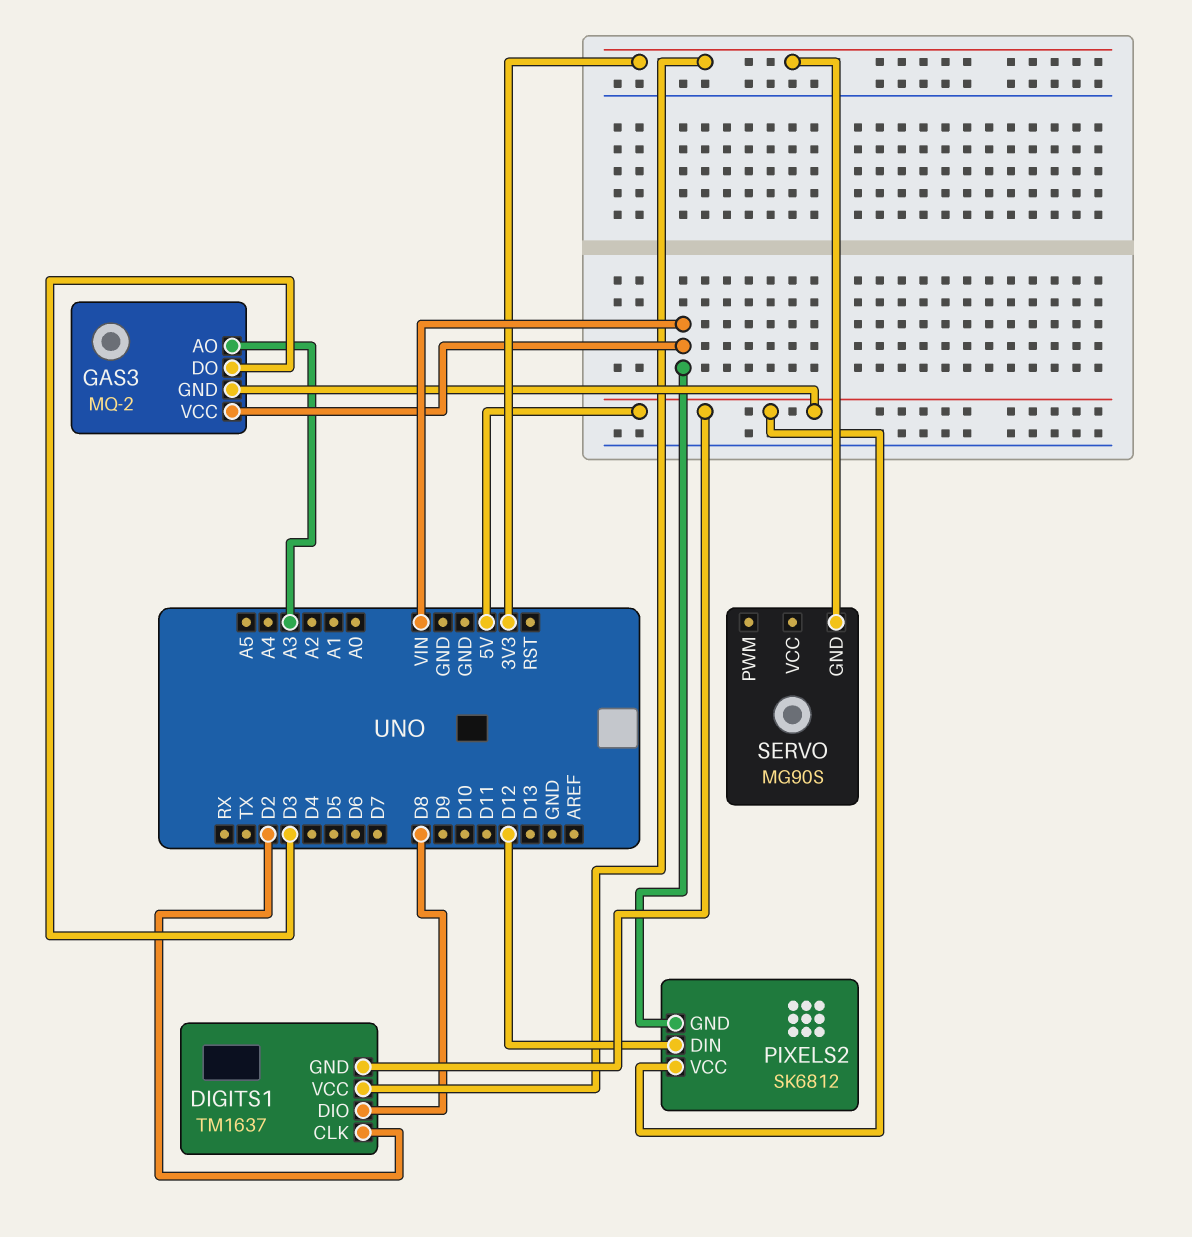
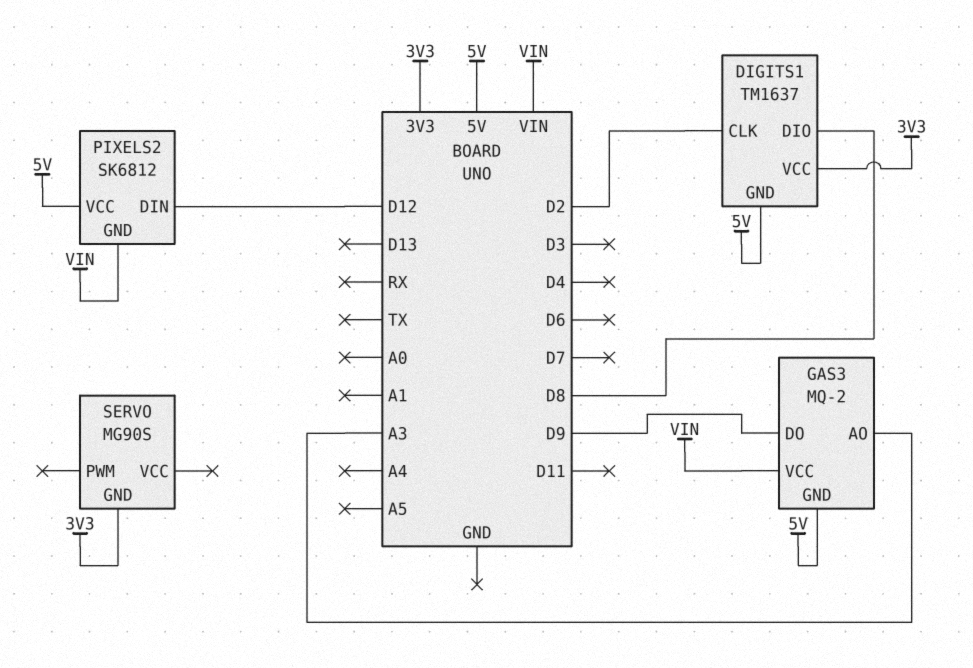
GAS3 pin DO: D3 -> D9

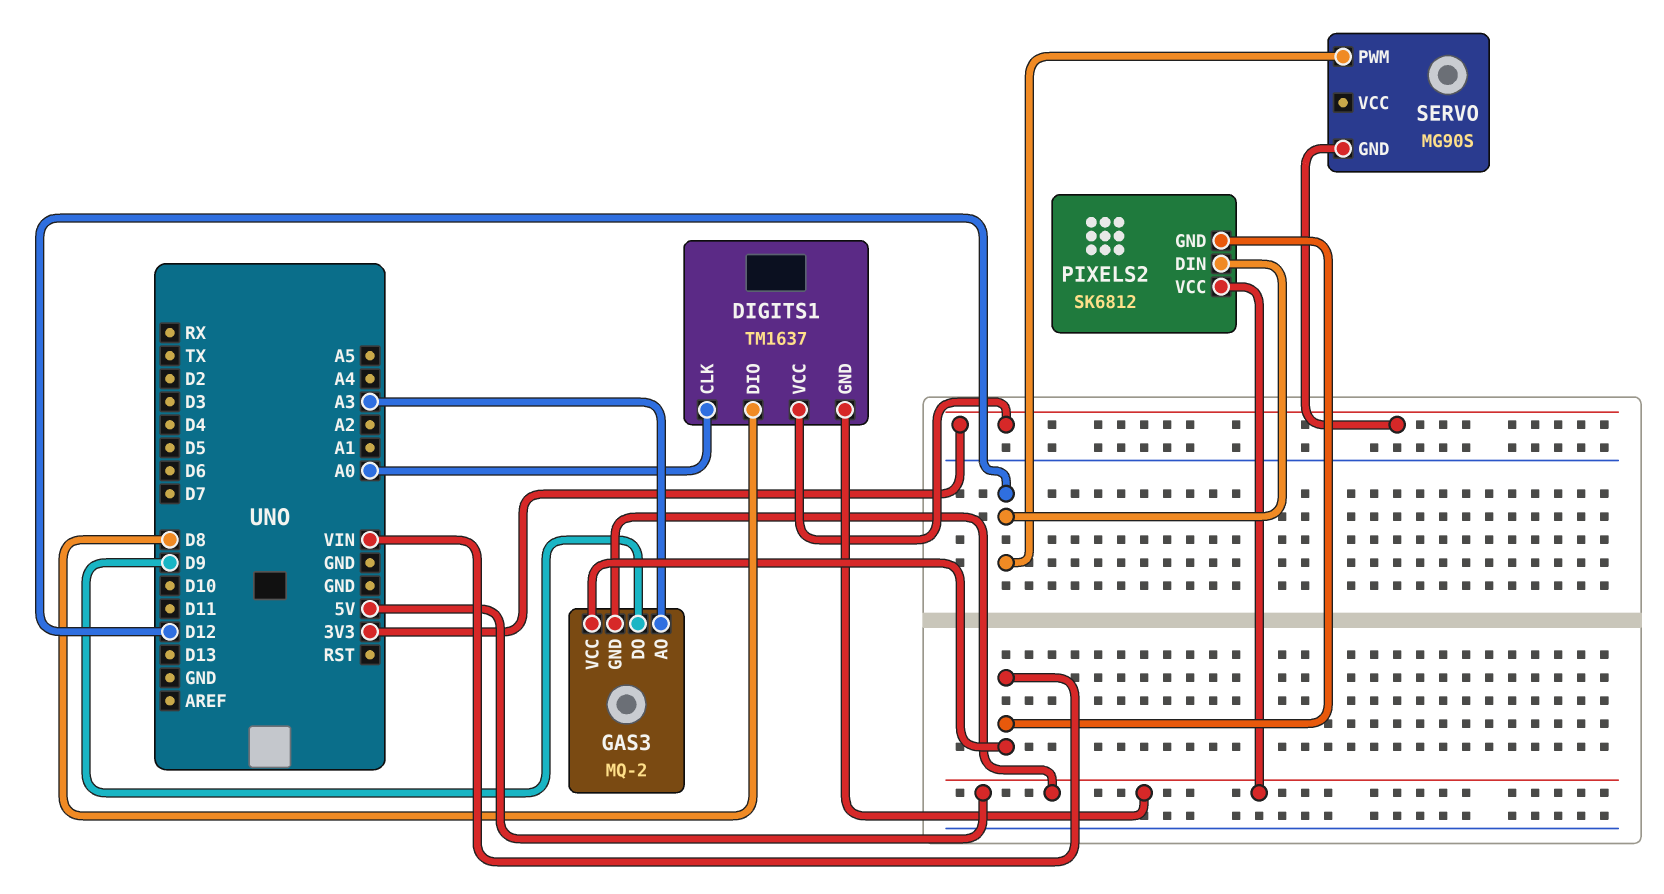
DIGITS1 pin CLK: D2 -> A0
SERVO pin PWM: none -> D12

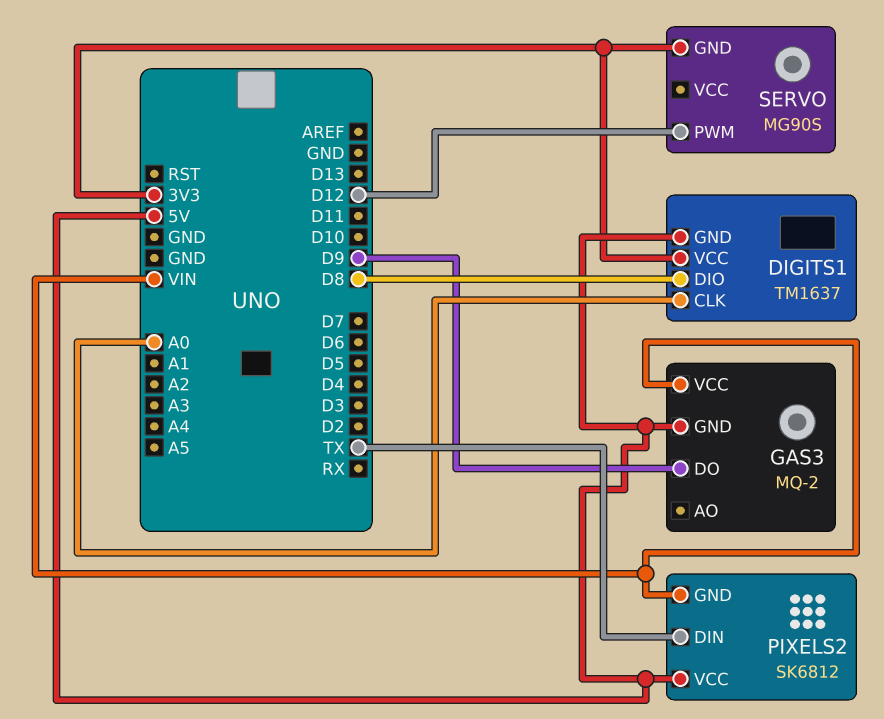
GAS3 pin AO: A3 -> none
PIXELS2 pin DIN: D12 -> TX

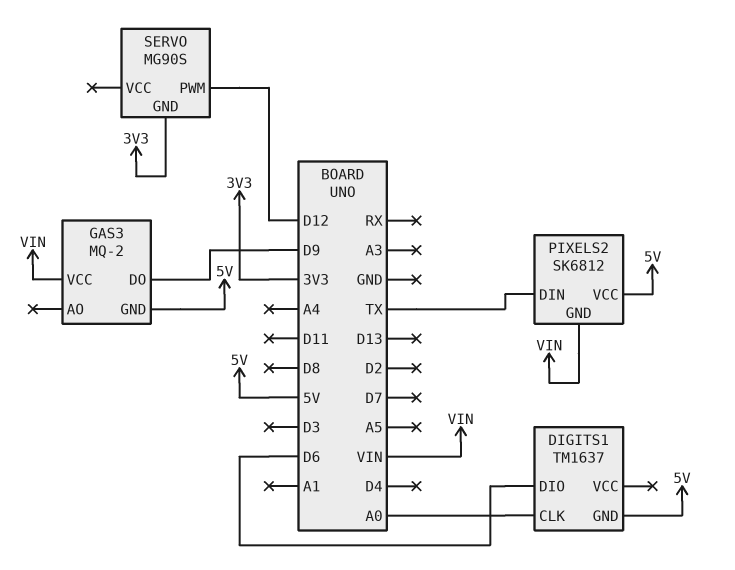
DIGITS1 pin DIO: D8 -> D6
DIGITS1 pin VCC: 3V3 -> none

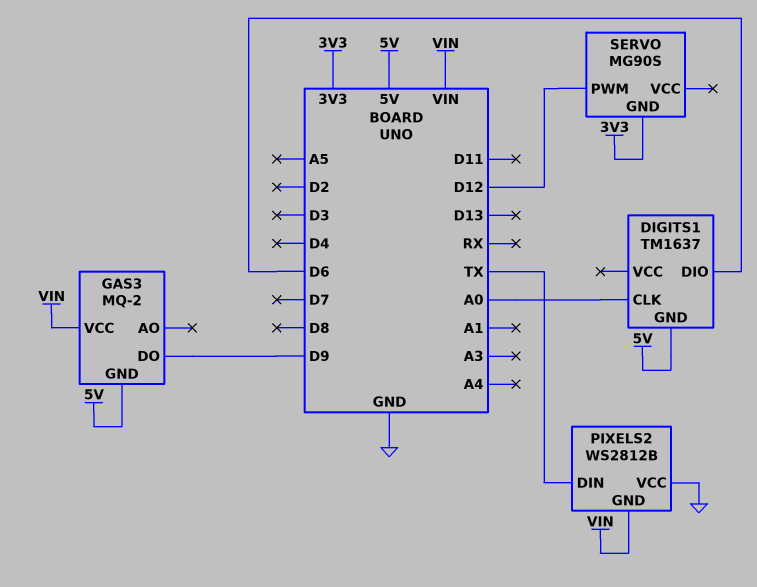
PIXELS2: SK6812 -> WS2812B
PIXELS2 pin VCC: 5V -> GND

